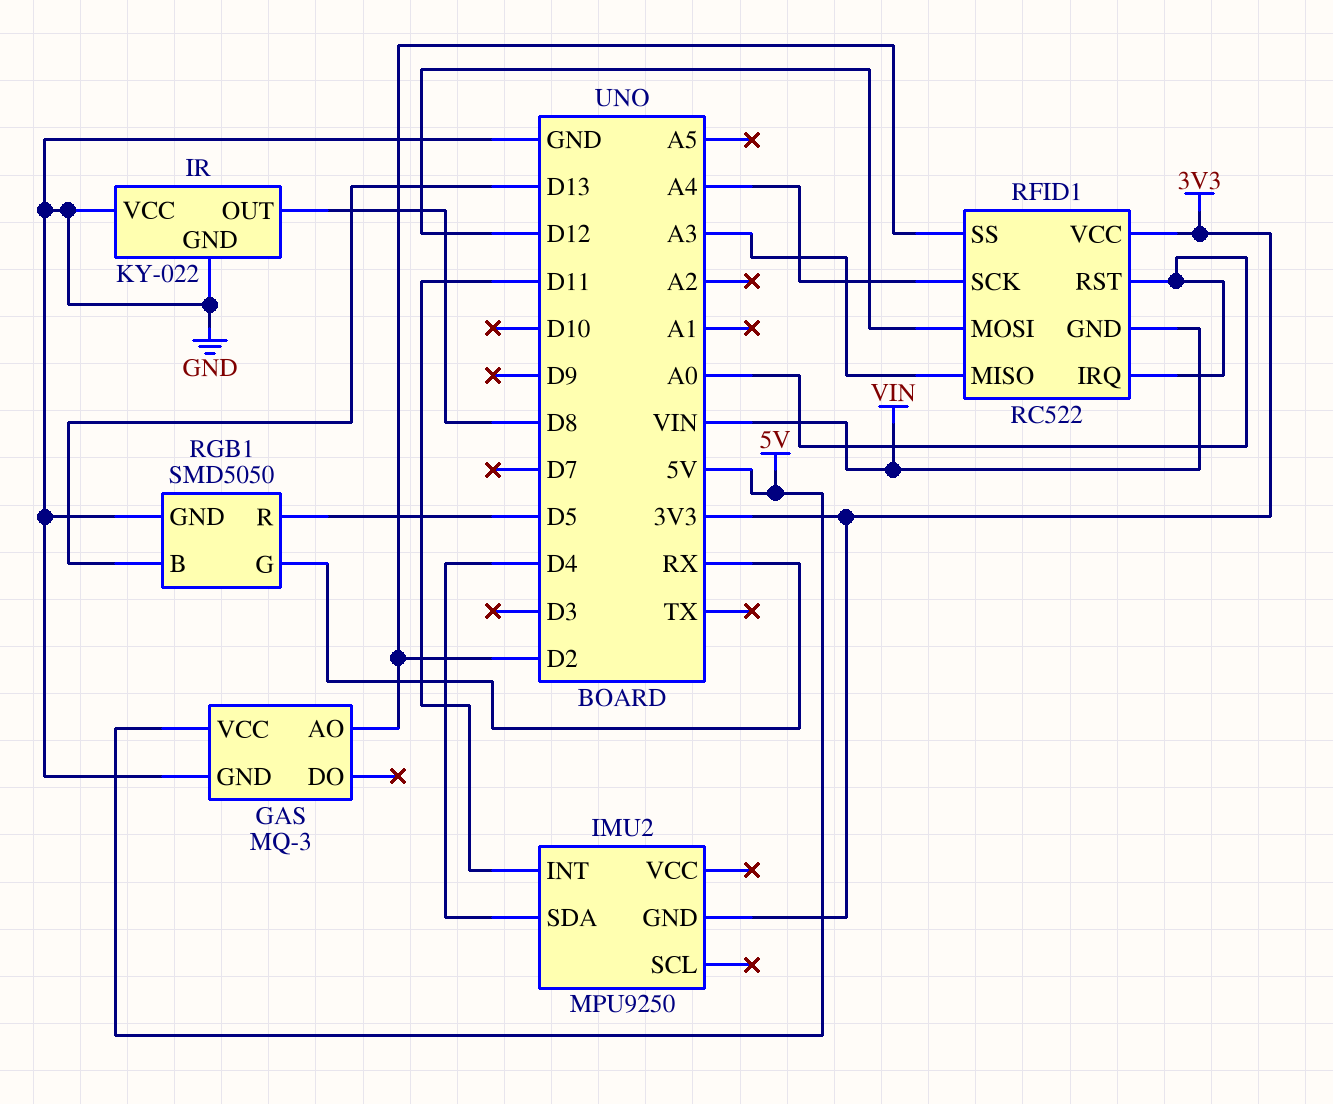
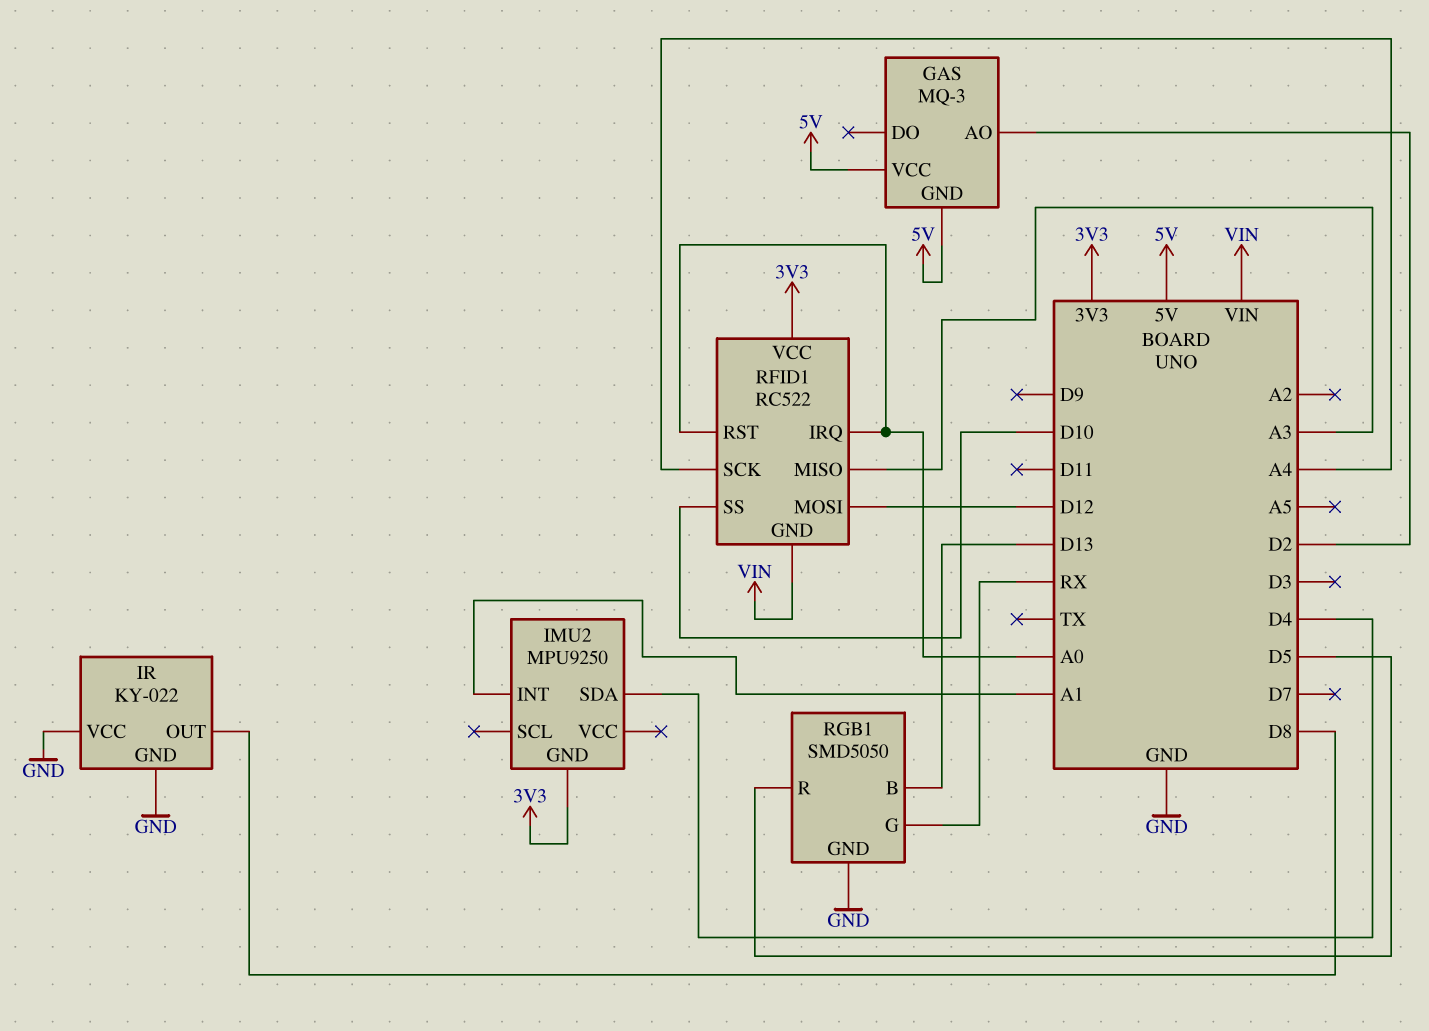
GAS pin GND: GND -> 5V
IMU2 pin INT: D11 -> A1
RFID1 pin SS: D2 -> D10

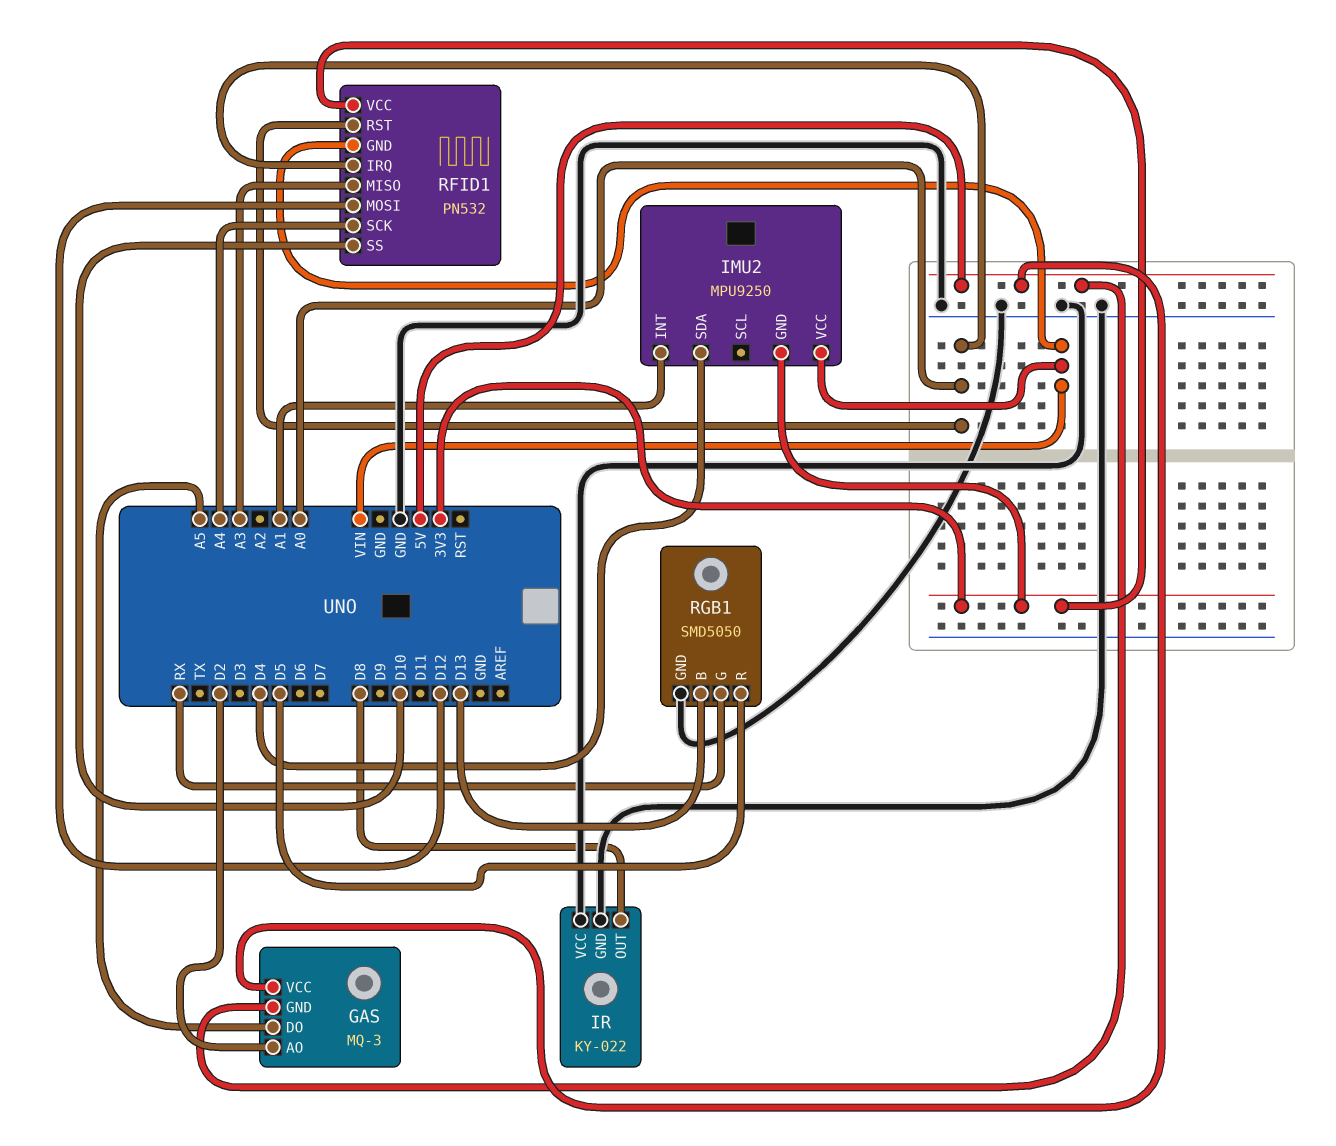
GAS pin DO: none -> A5
IMU2 pin VCC: none -> VIN
RFID1: RC522 -> PN532

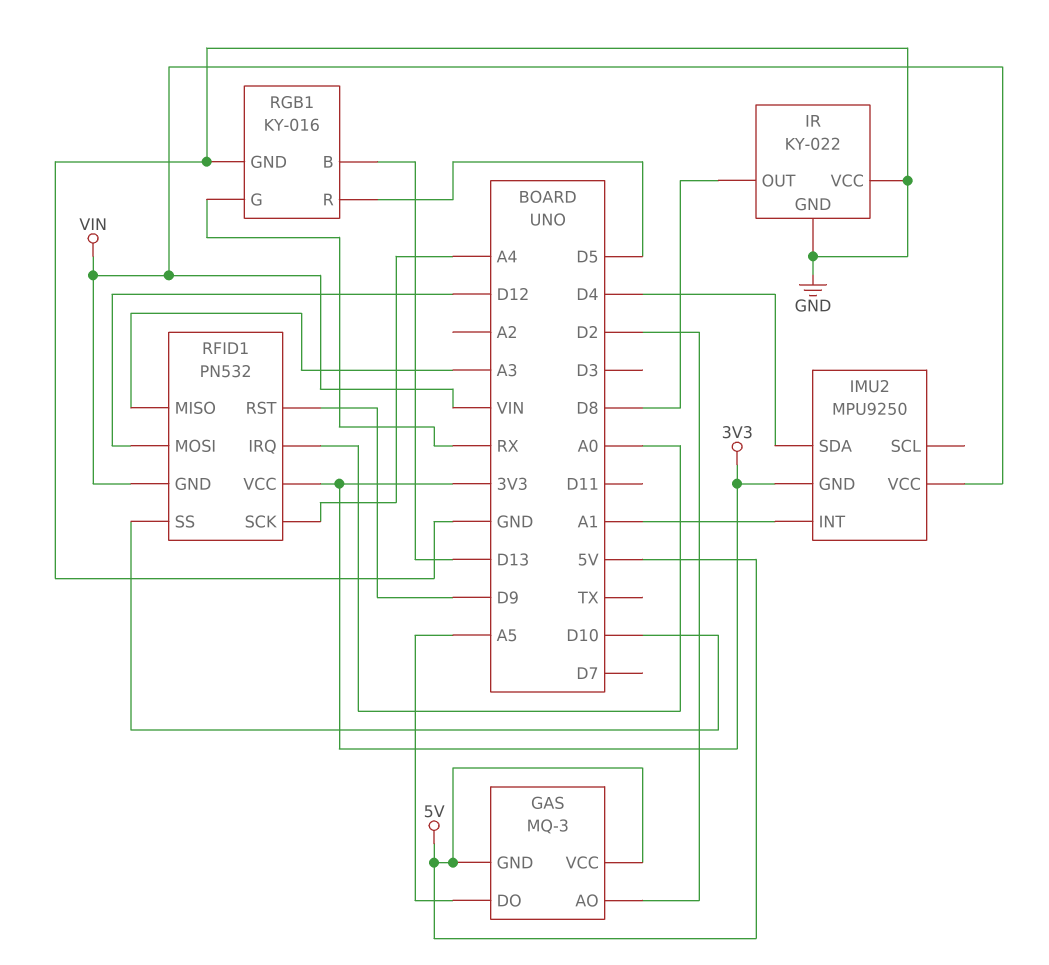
RFID1 pin RST: A0 -> D9
RGB1: SMD5050 -> KY-016

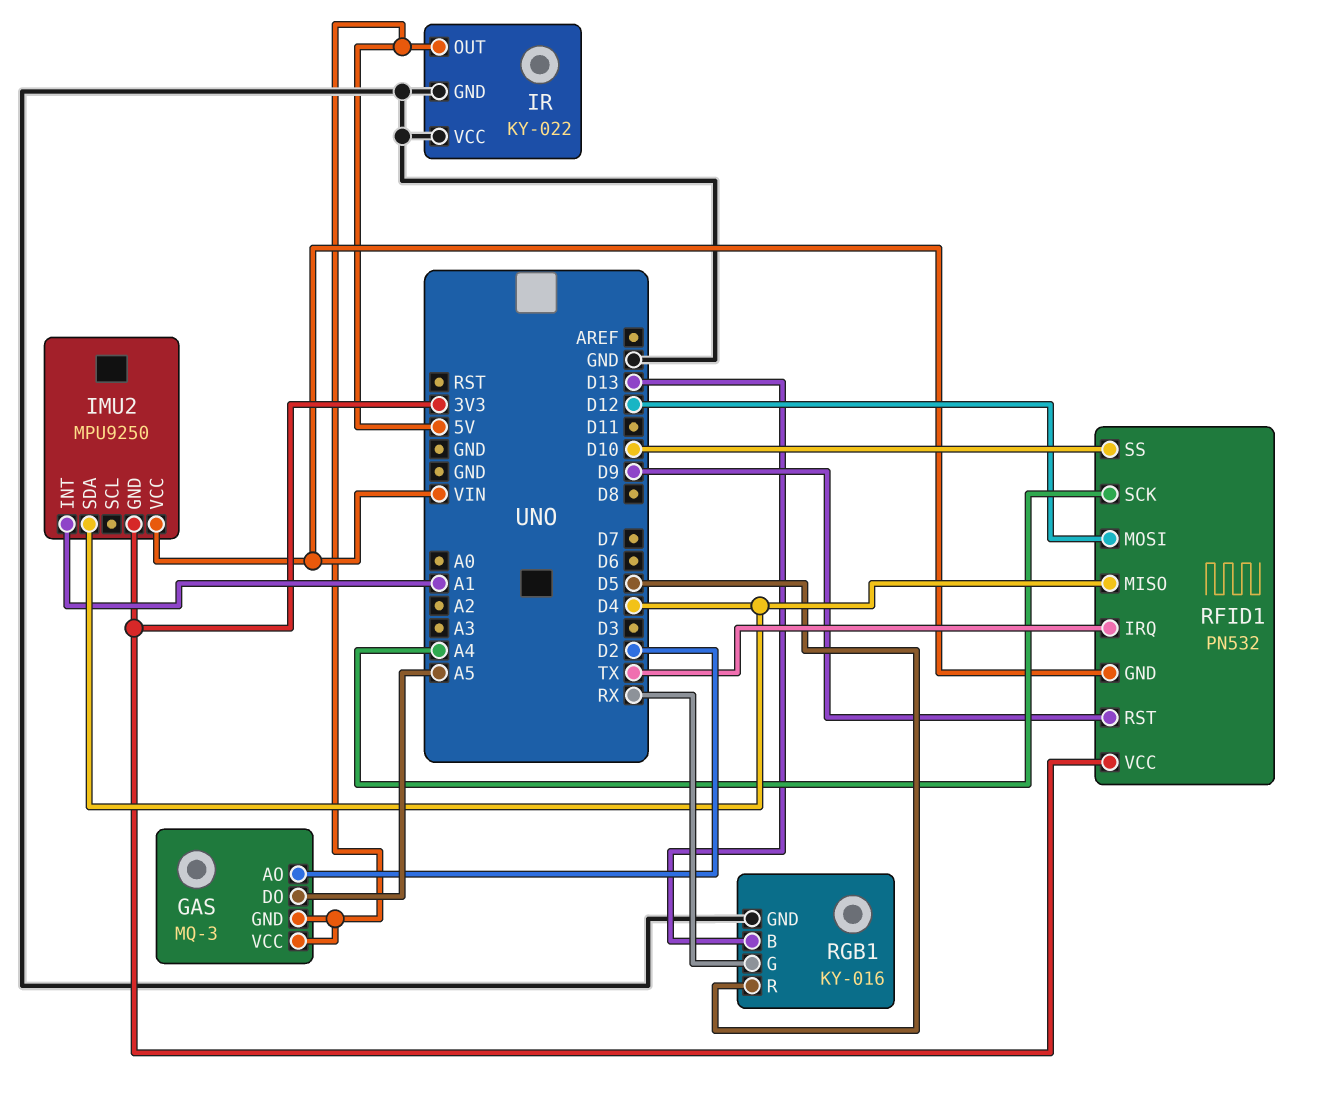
IR pin OUT: D8 -> 5V
RFID1 pin IRQ: A0 -> TX
RFID1 pin MISO: A3 -> D4

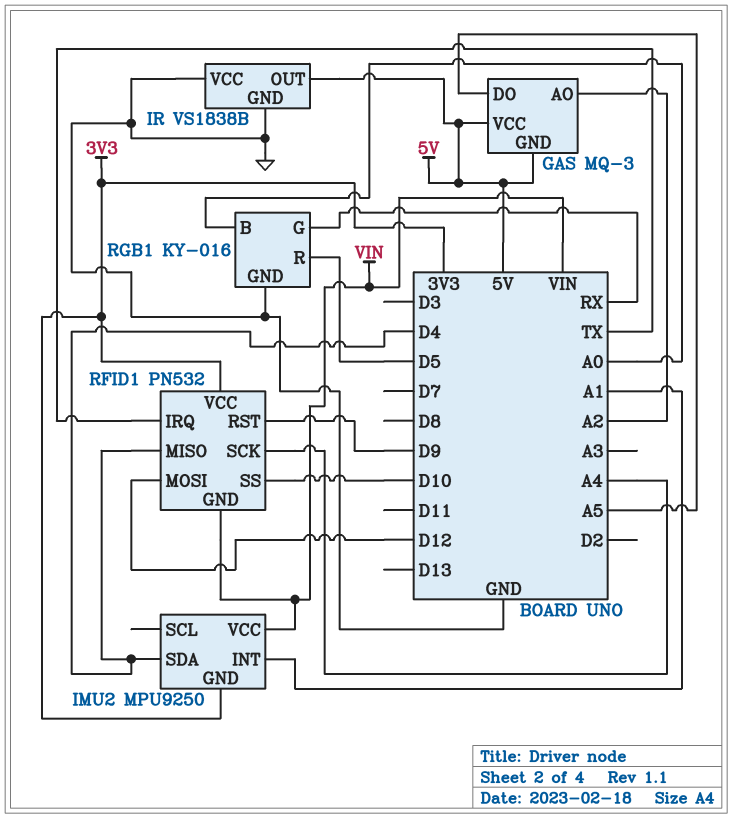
GAS pin AO: D2 -> A2
IR: KY-022 -> VS1838B
RGB1 pin B: D13 -> A0

